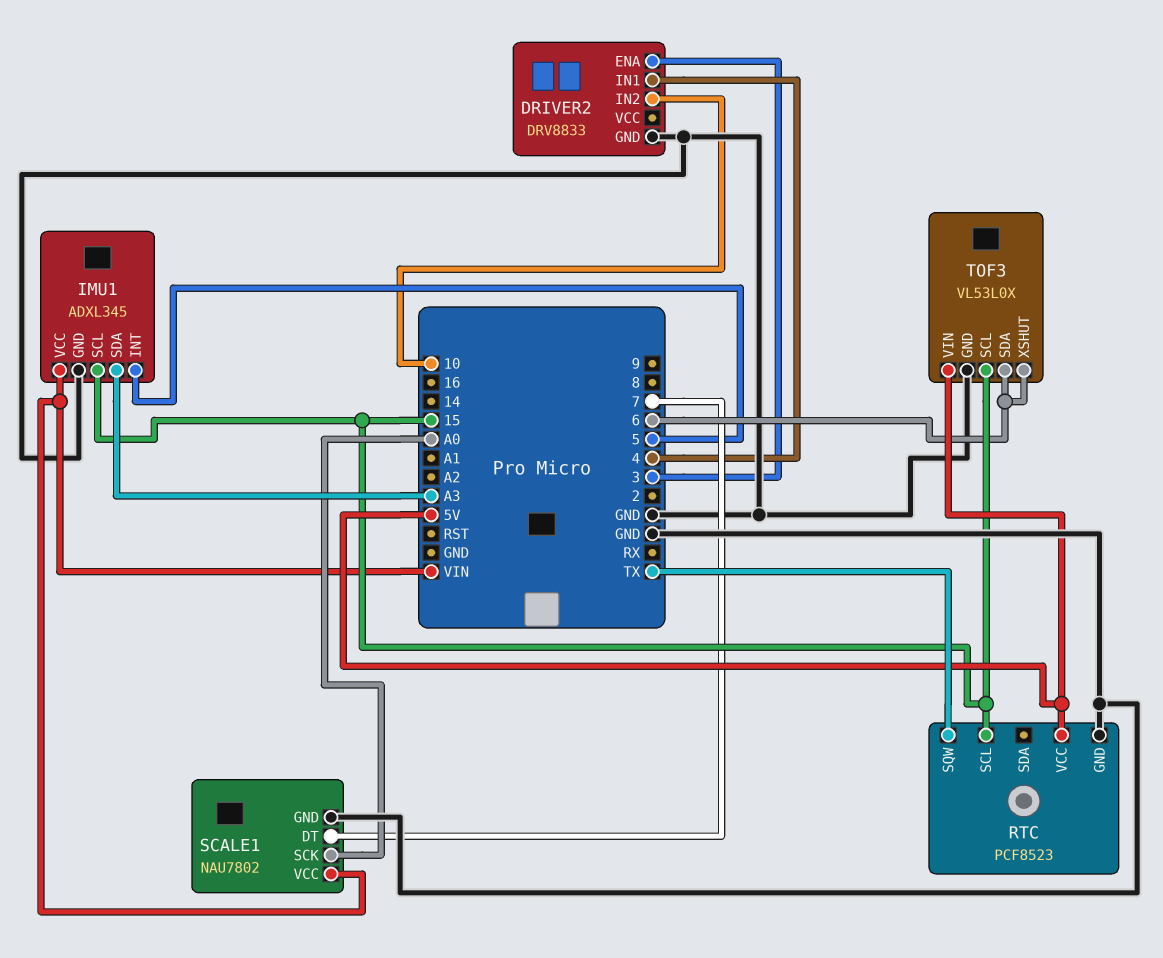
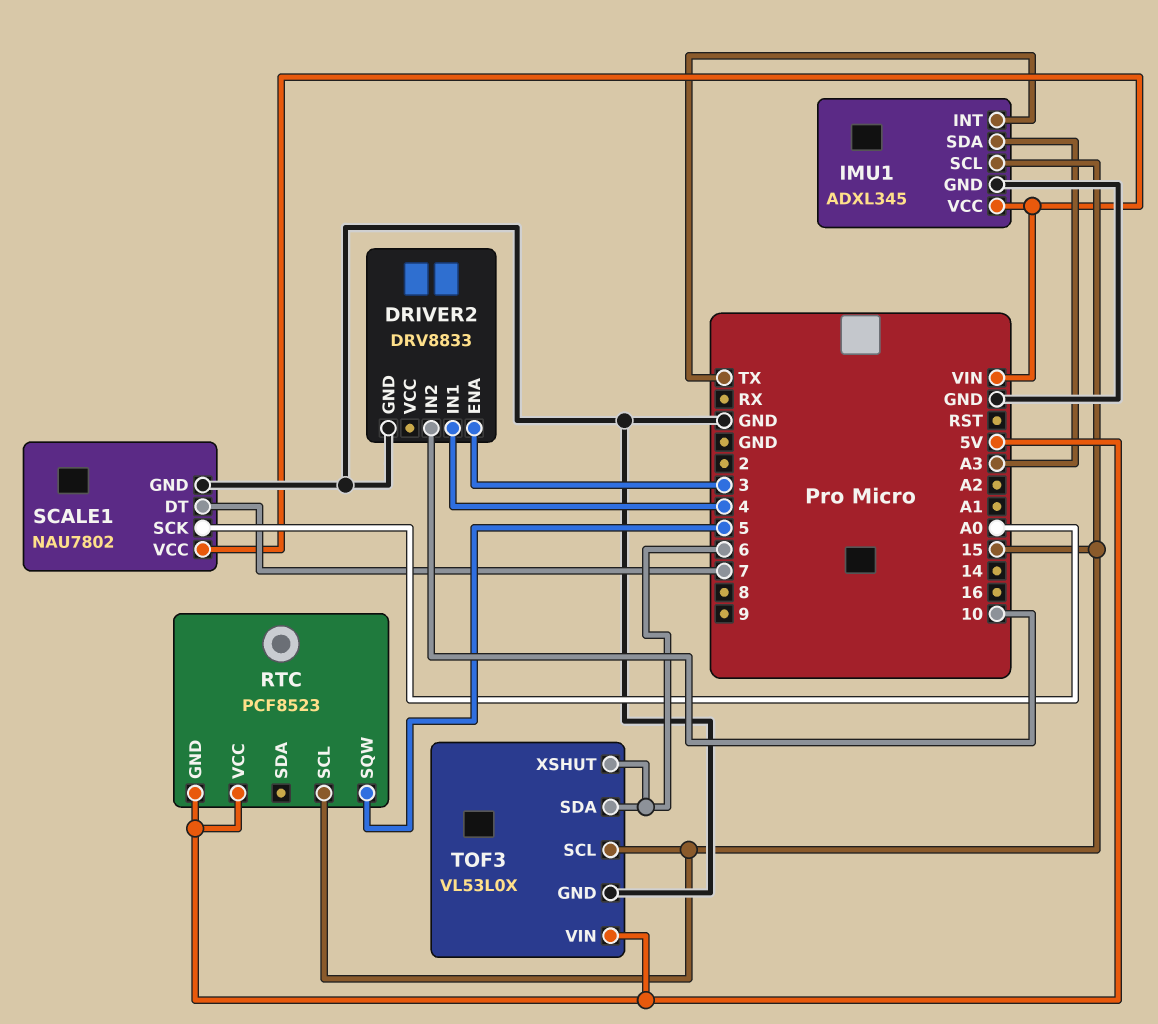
IMU1 pin INT: 5 -> TX
RTC pin GND: GND -> 5V
RTC pin SQW: TX -> 5

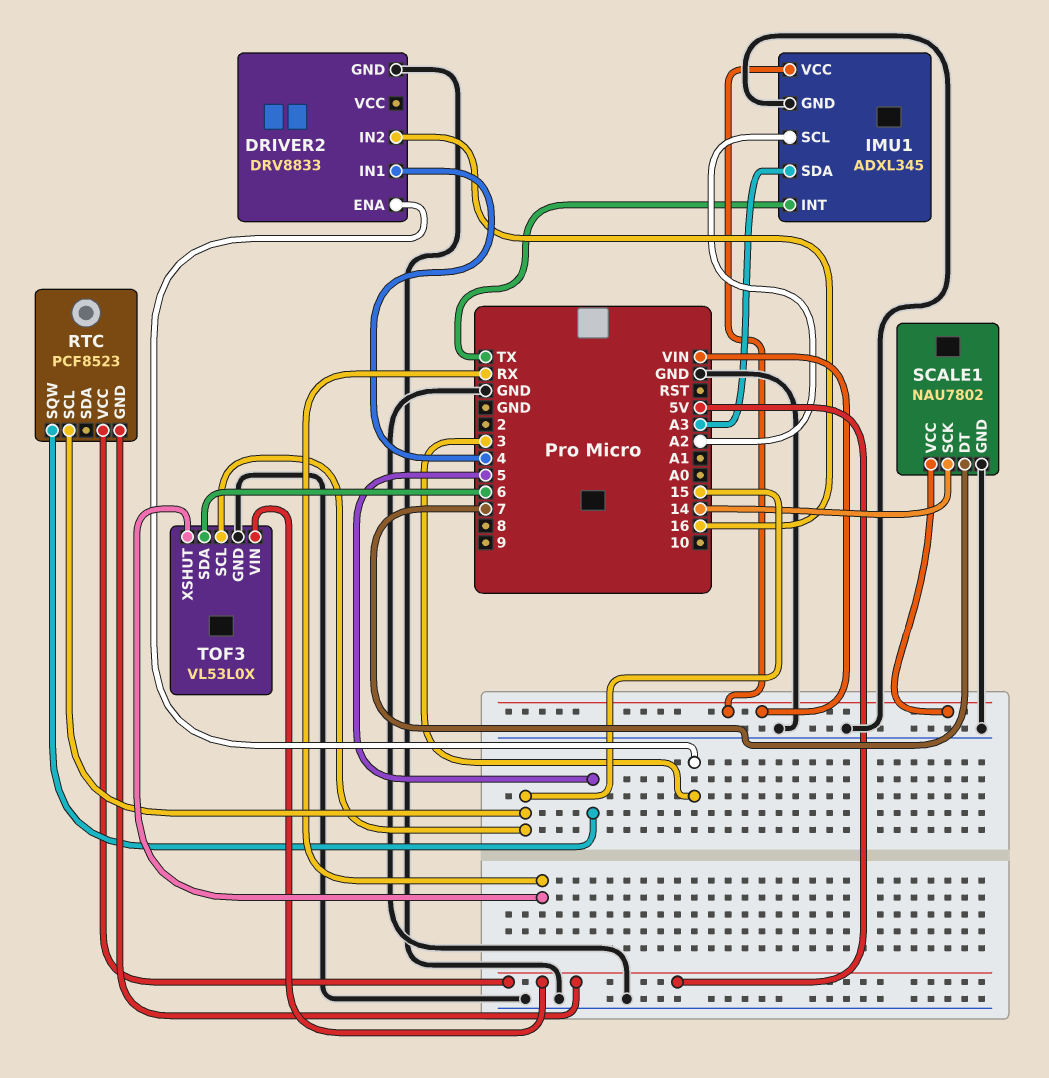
DRIVER2 pin IN2: 10 -> 16
IMU1 pin SCL: 15 -> A2
SCALE1 pin SCK: A0 -> 14
TOF3 pin XSHUT: 6 -> RX

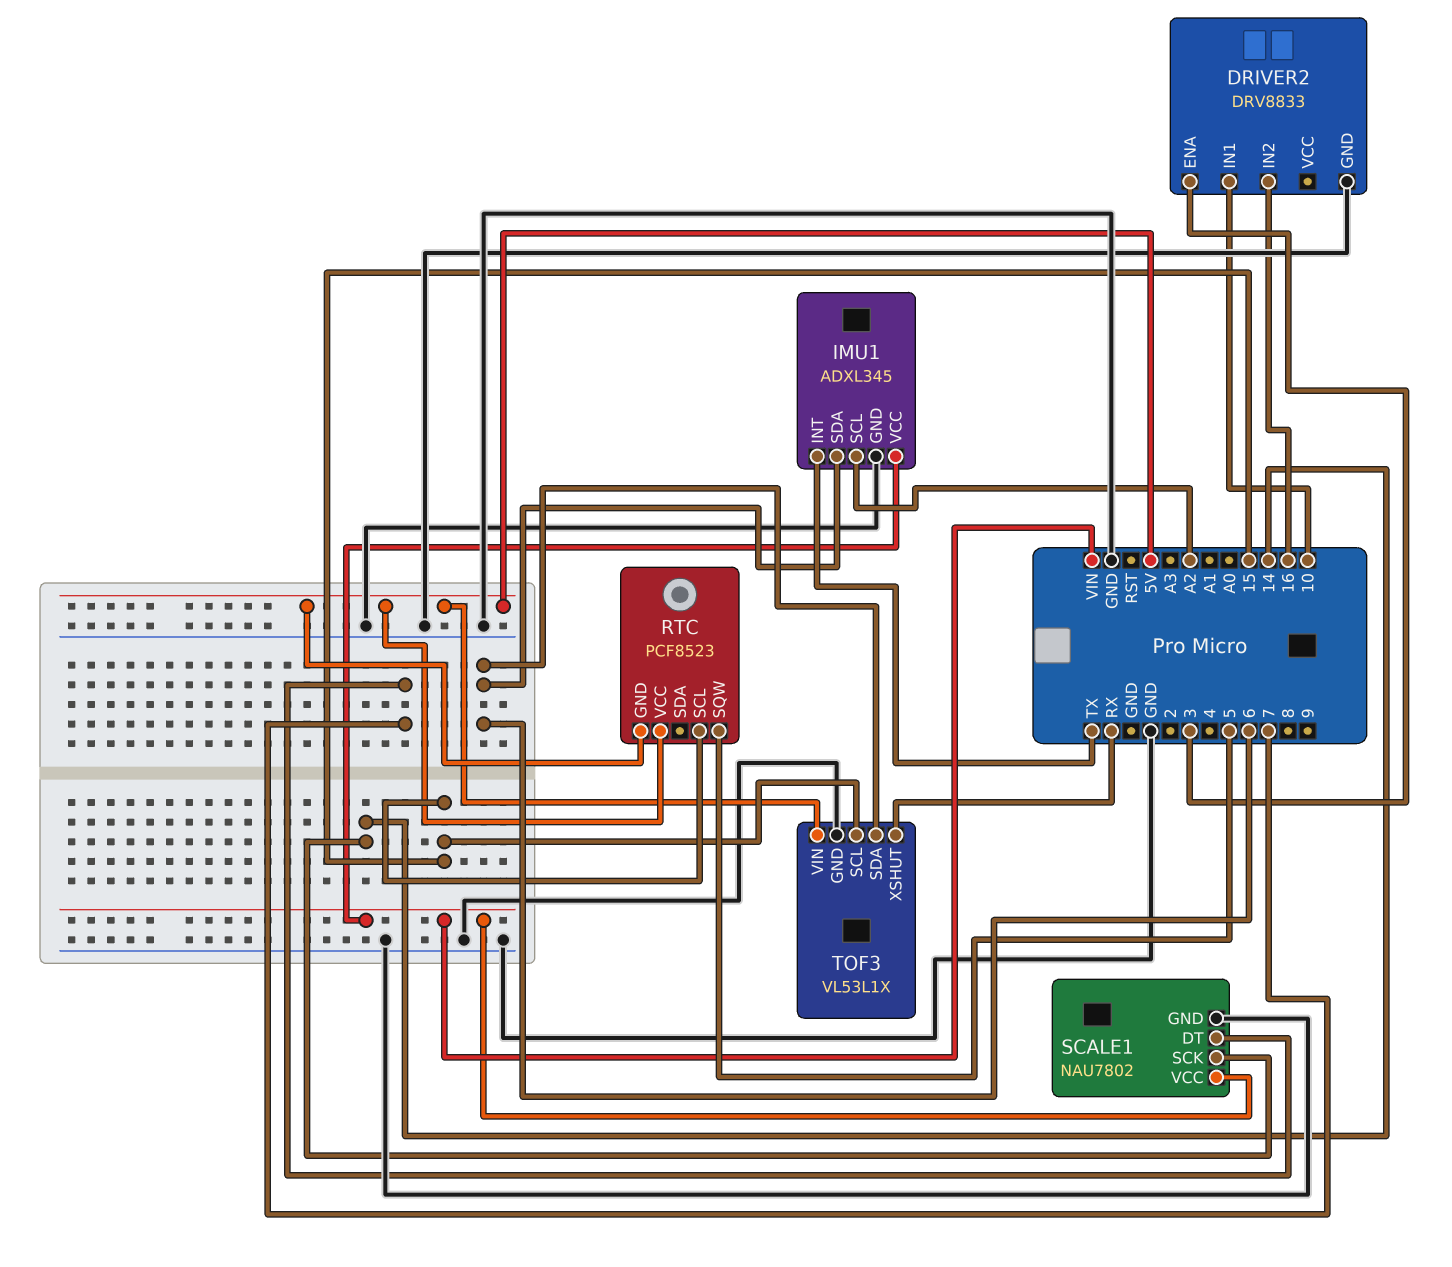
DRIVER2 pin IN1: 4 -> 10
IMU1 pin SDA: A3 -> 6
TOF3: VL53L0X -> VL53L1X

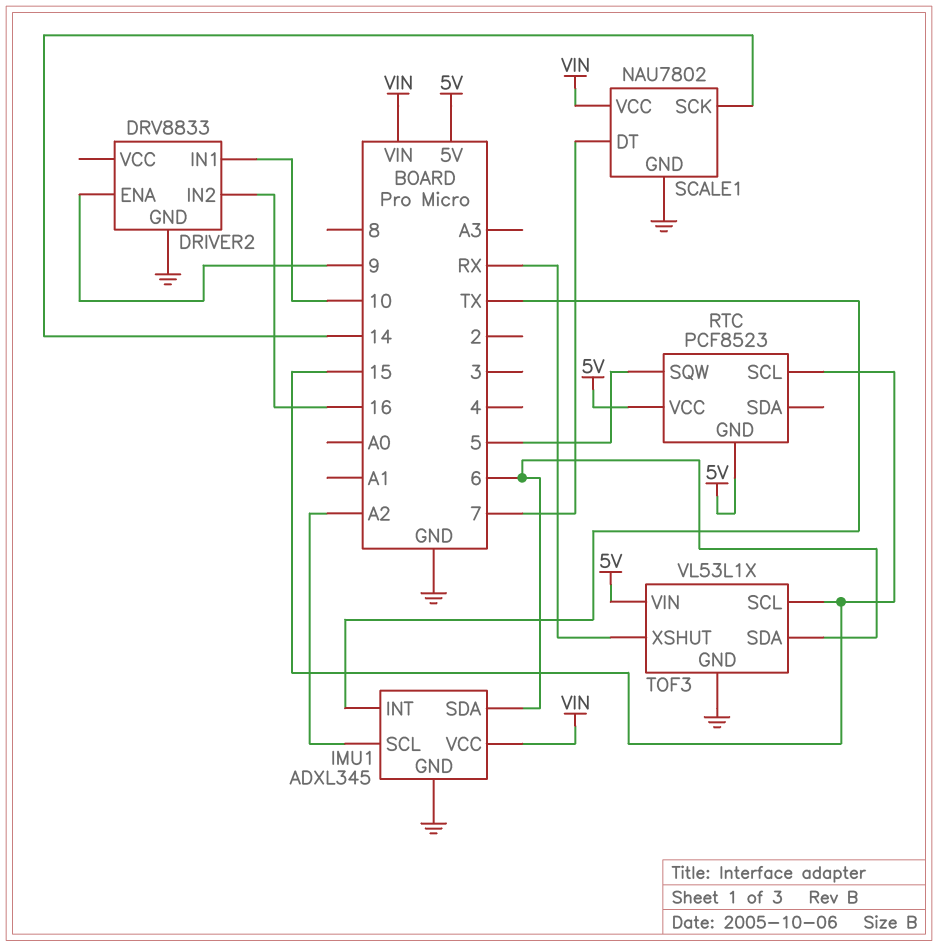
DRIVER2 pin ENA: 3 -> 9

